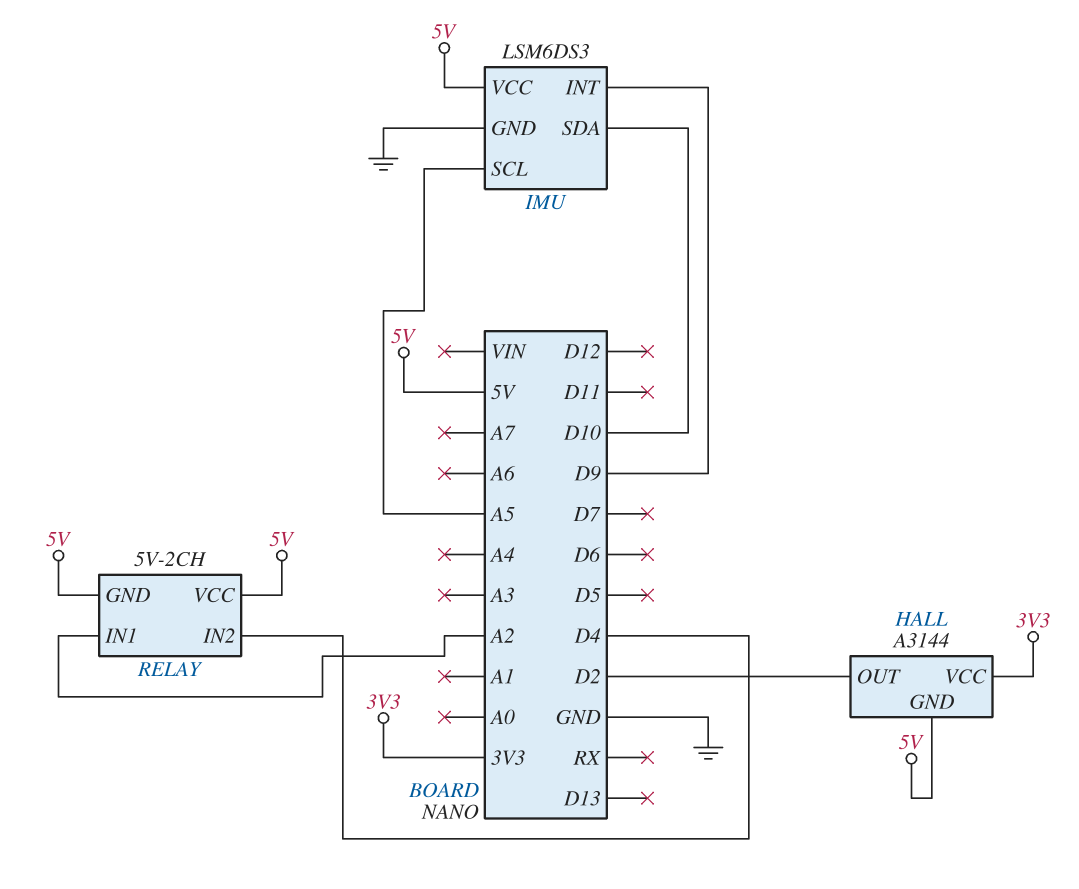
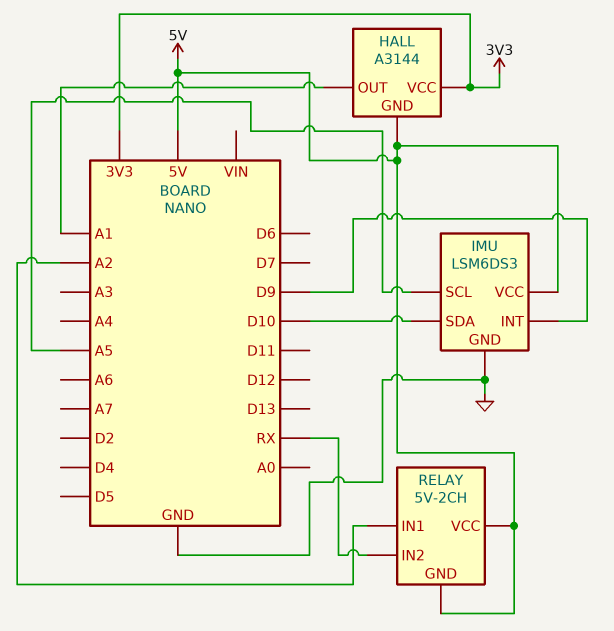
HALL pin OUT: D2 -> A1
RELAY pin IN2: D4 -> RX

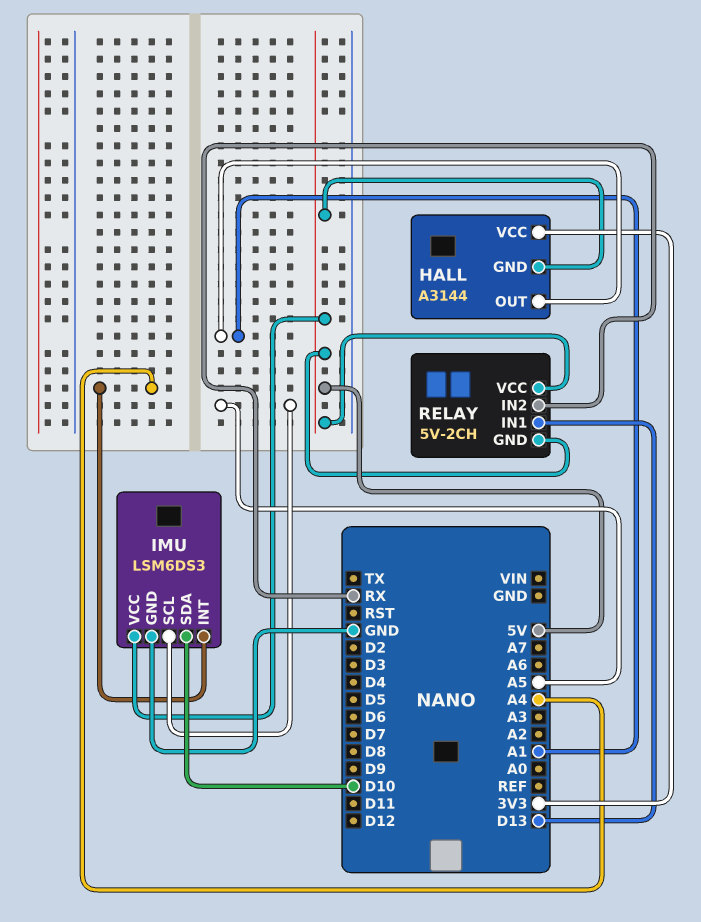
IMU pin INT: D9 -> A4
RELAY pin IN1: A2 -> D13

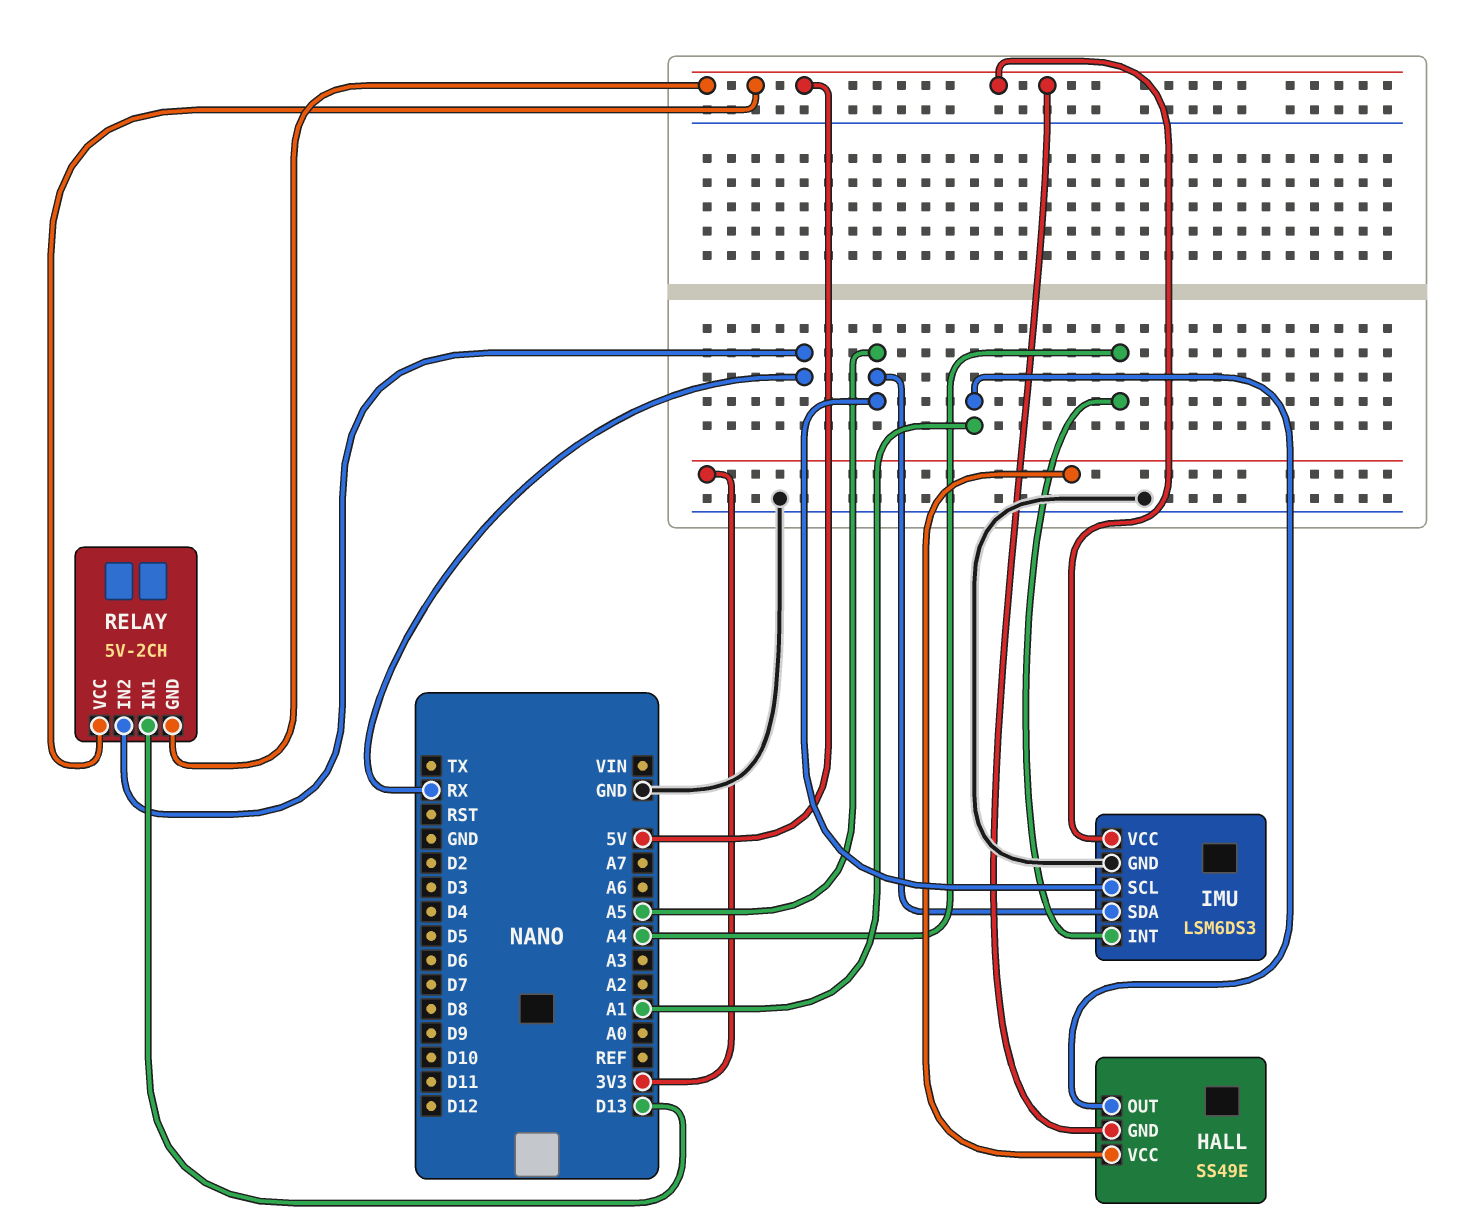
HALL: A3144 -> SS49E
IMU pin SDA: D10 -> A5

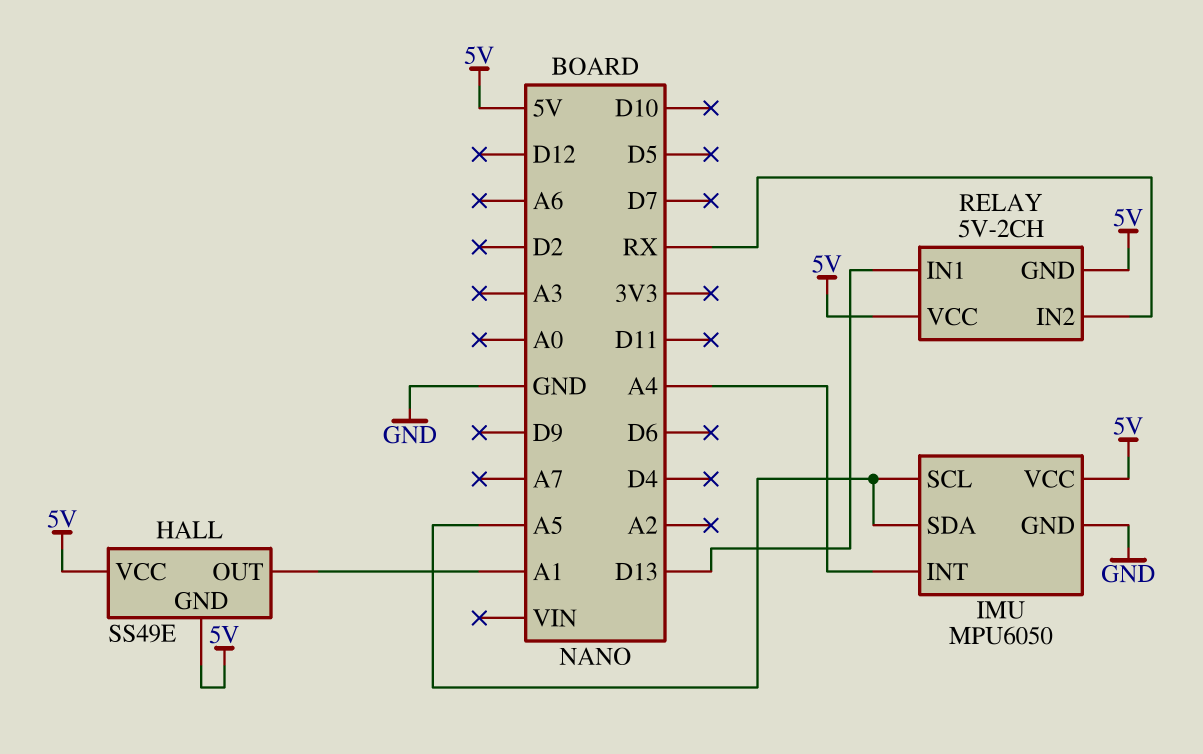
HALL pin VCC: 3V3 -> 5V
IMU: LSM6DS3 -> MPU6050

